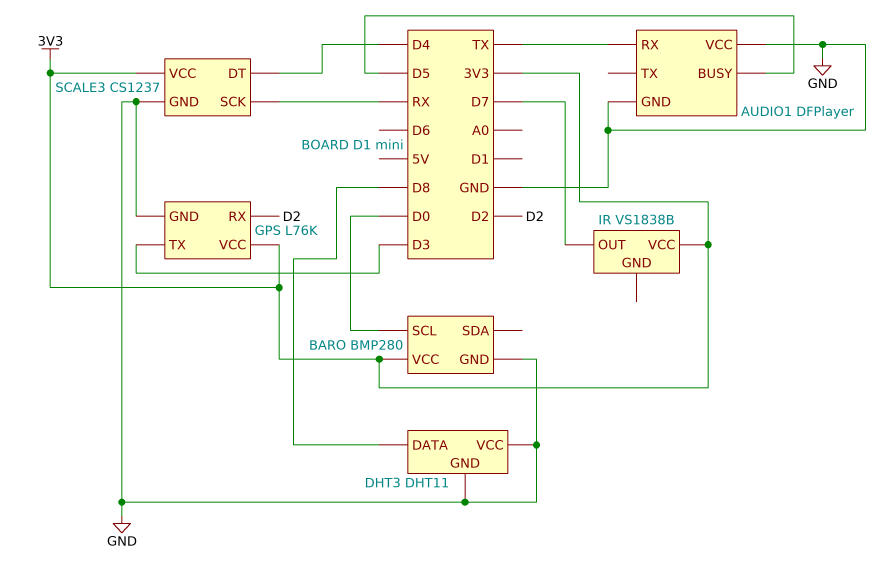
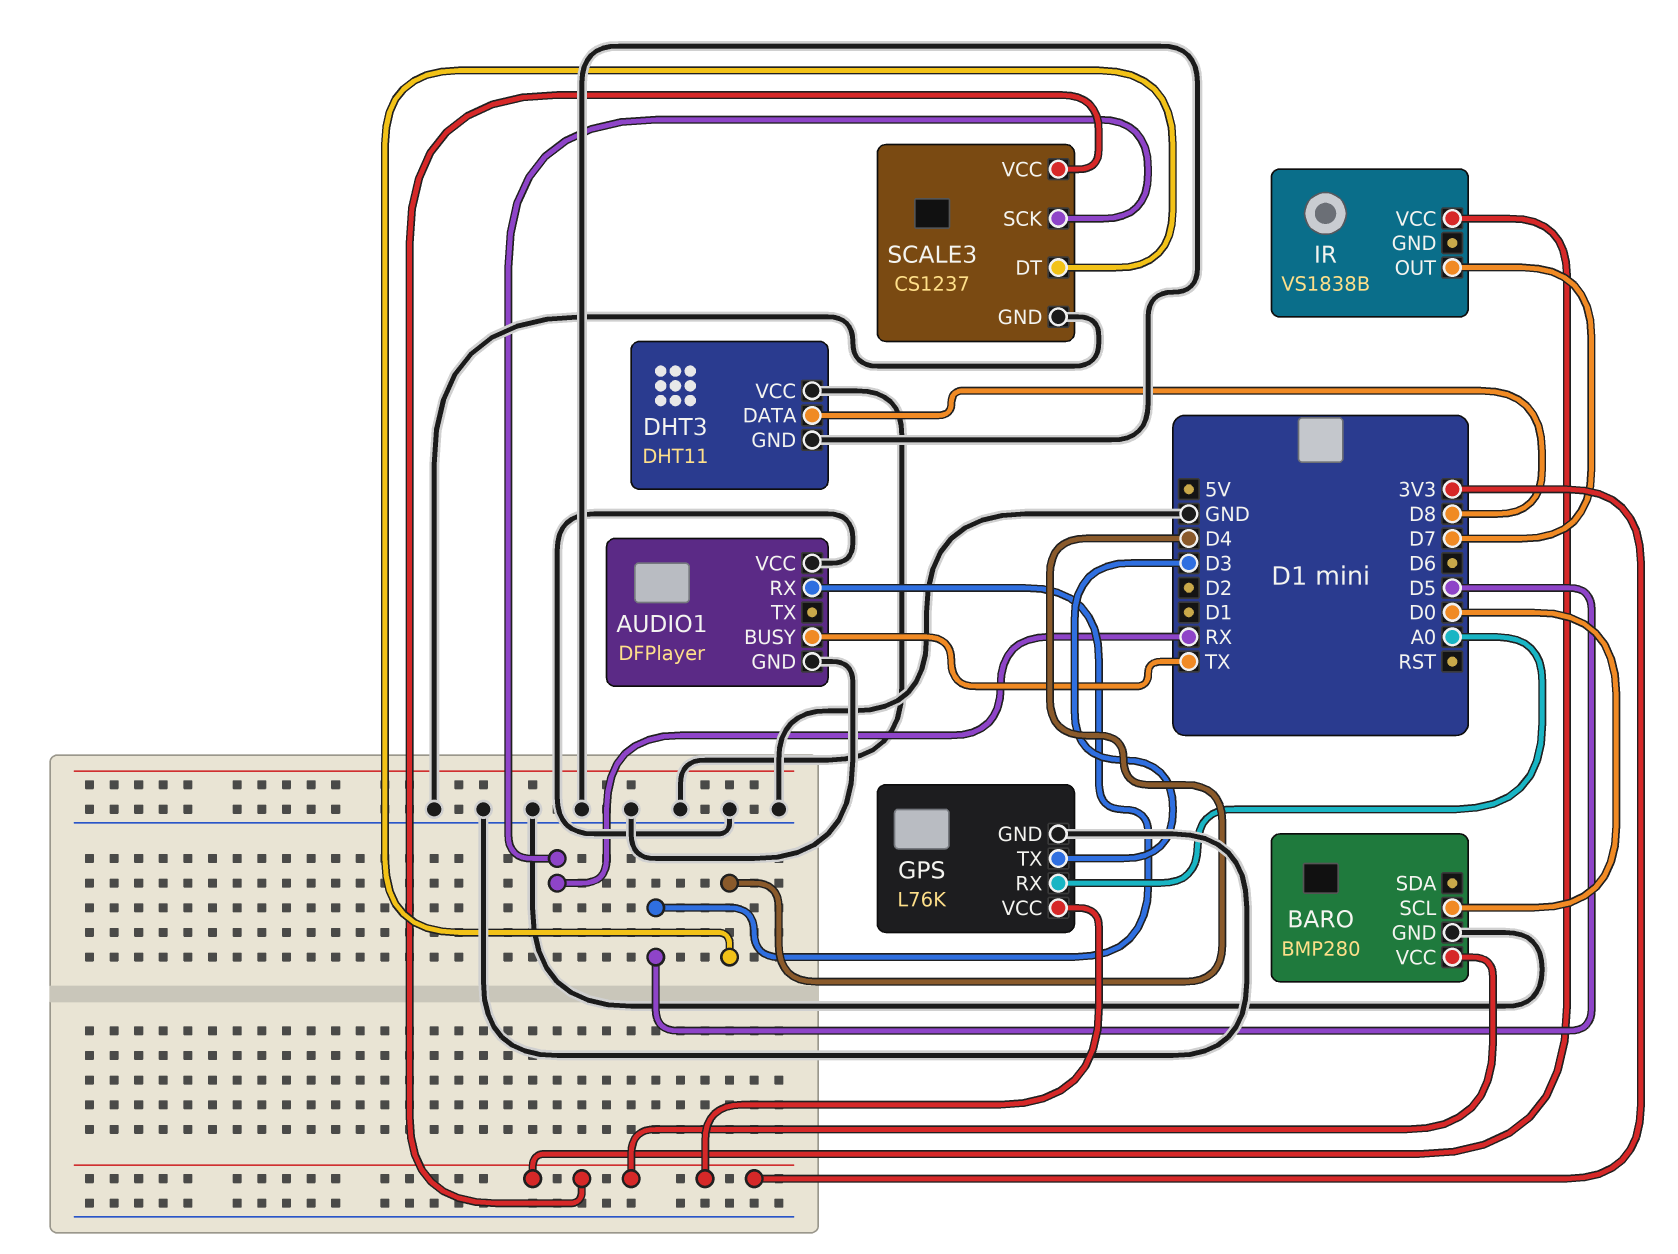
AUDIO1 pin BUSY: D5 -> TX
AUDIO1 pin RX: TX -> D5
GPS pin RX: D2 -> A0

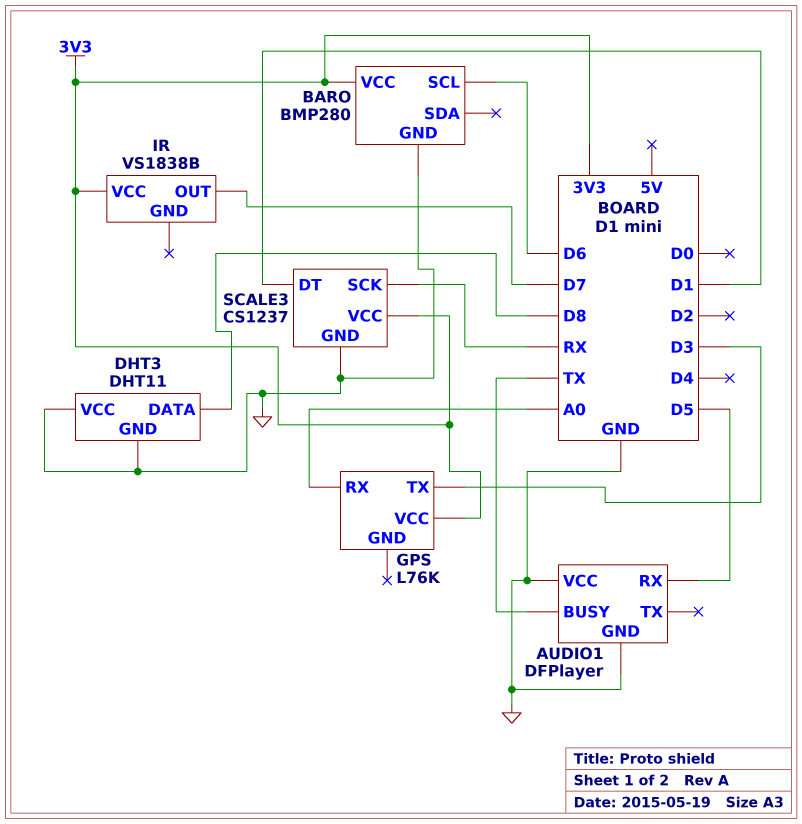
BARO pin SCL: D0 -> D6
GPS pin GND: GND -> none
SCALE3 pin DT: D4 -> D1

